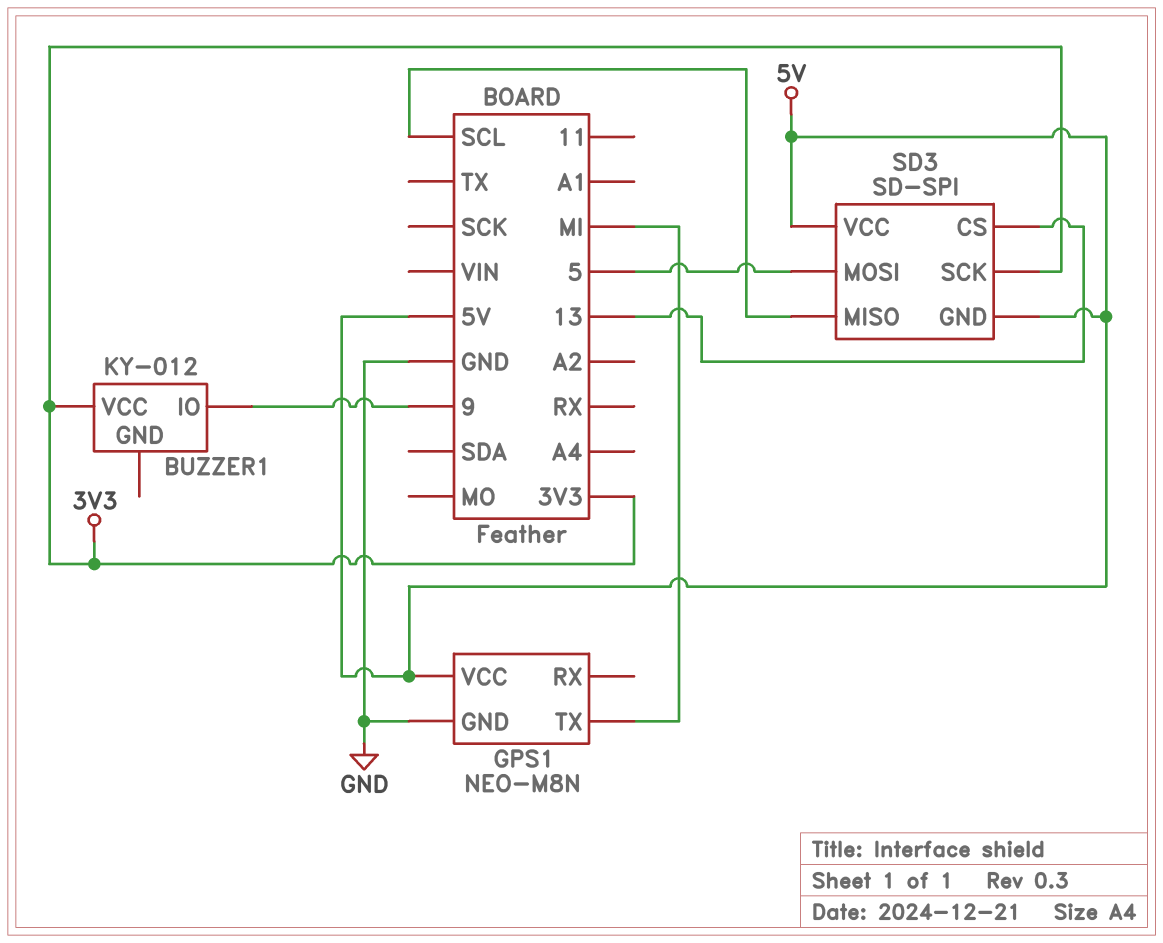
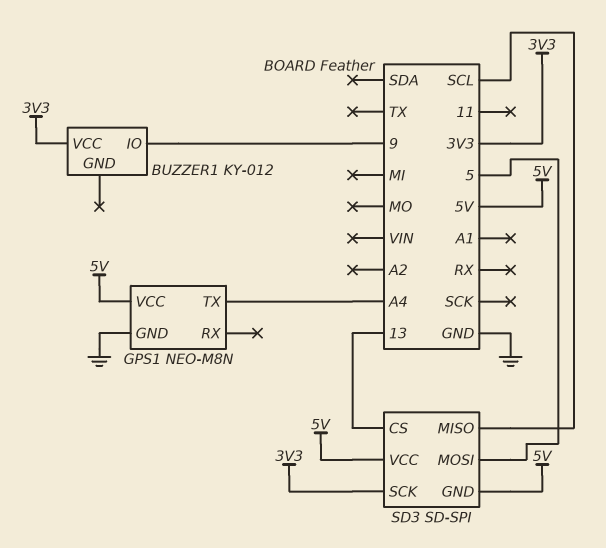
GPS1 pin TX: MI -> A4

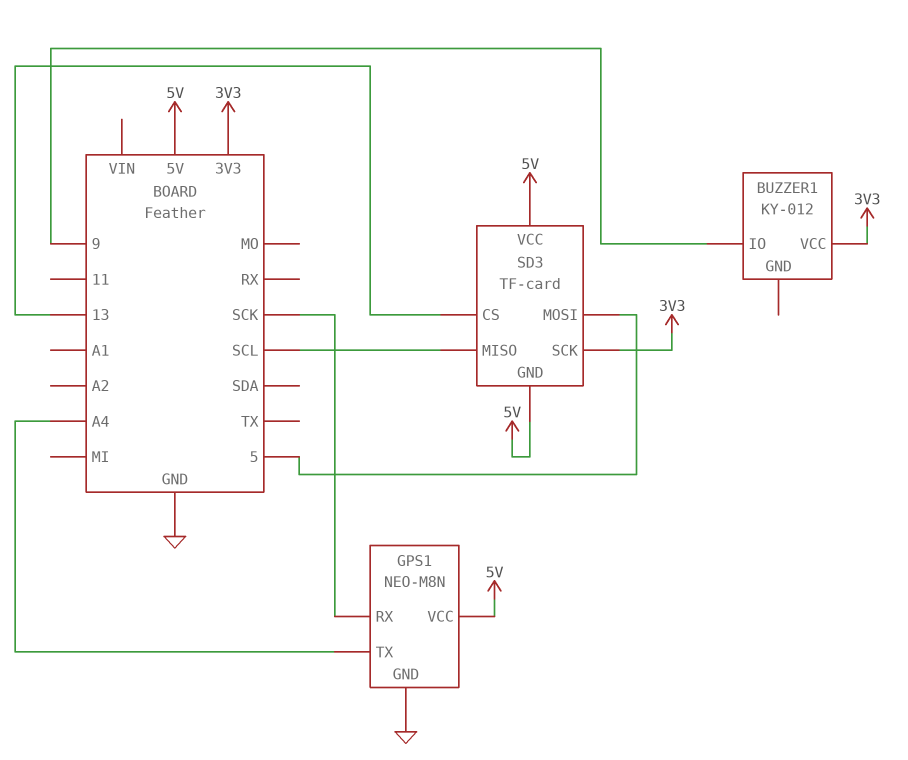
GPS1 pin RX: none -> SCK
SD3: SD-SPI -> TF-card

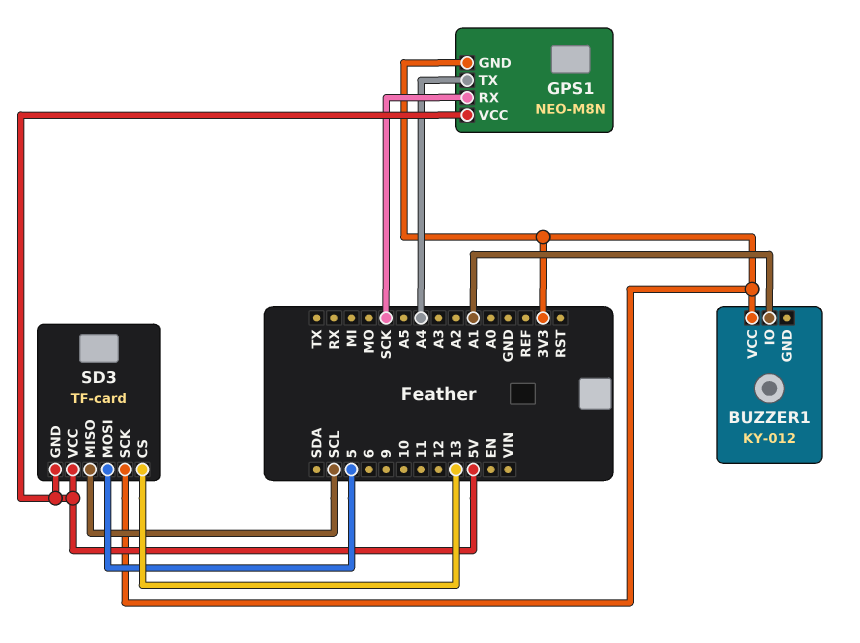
BUZZER1 pin IO: 9 -> A1
GPS1 pin GND: GND -> 3V3

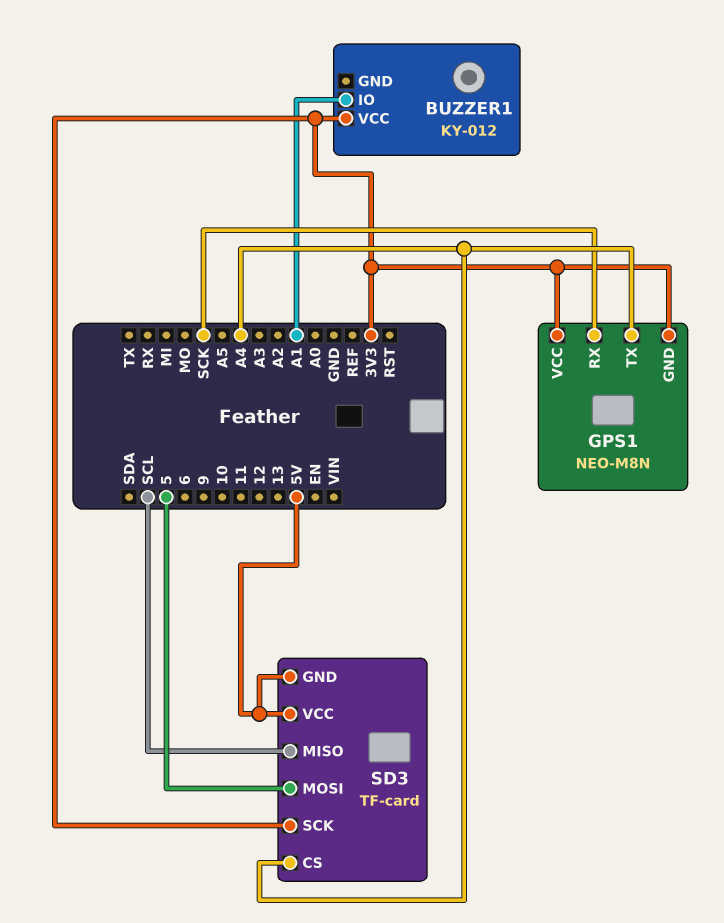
GPS1 pin VCC: 5V -> 3V3
SD3 pin CS: 13 -> A4

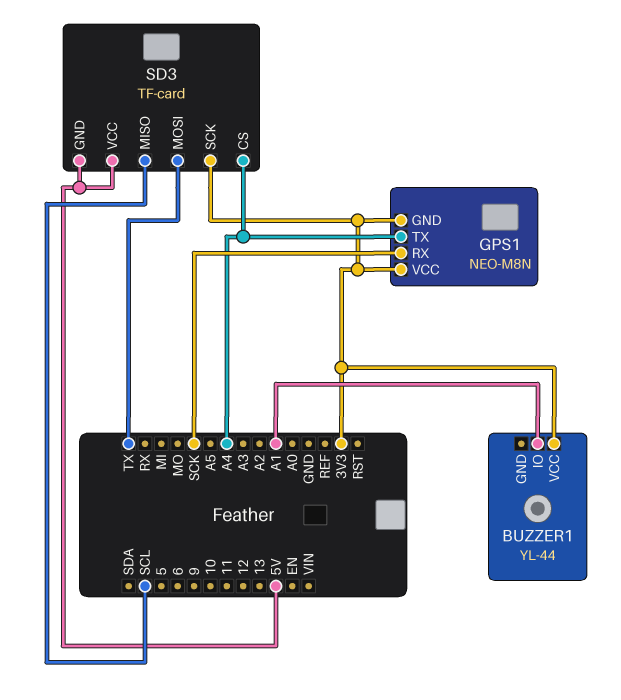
BUZZER1: KY-012 -> YL-44
SD3 pin MOSI: 5 -> TX

